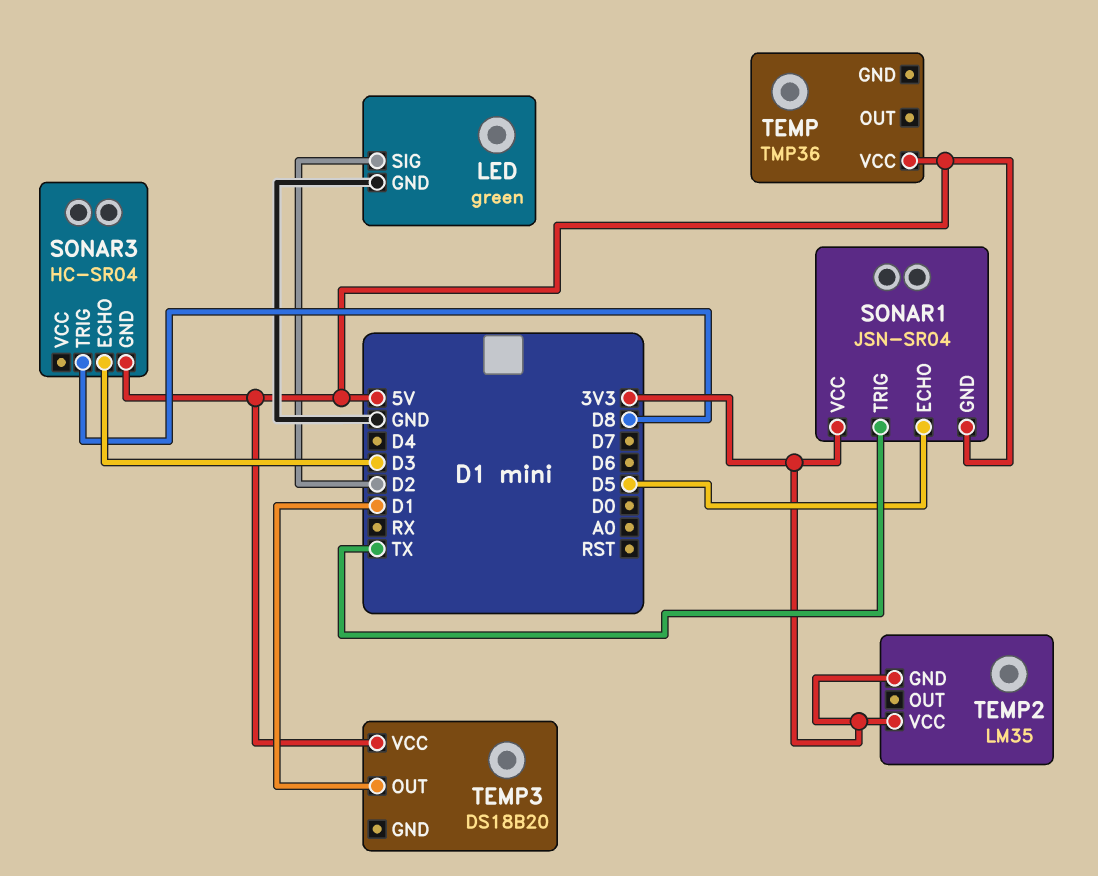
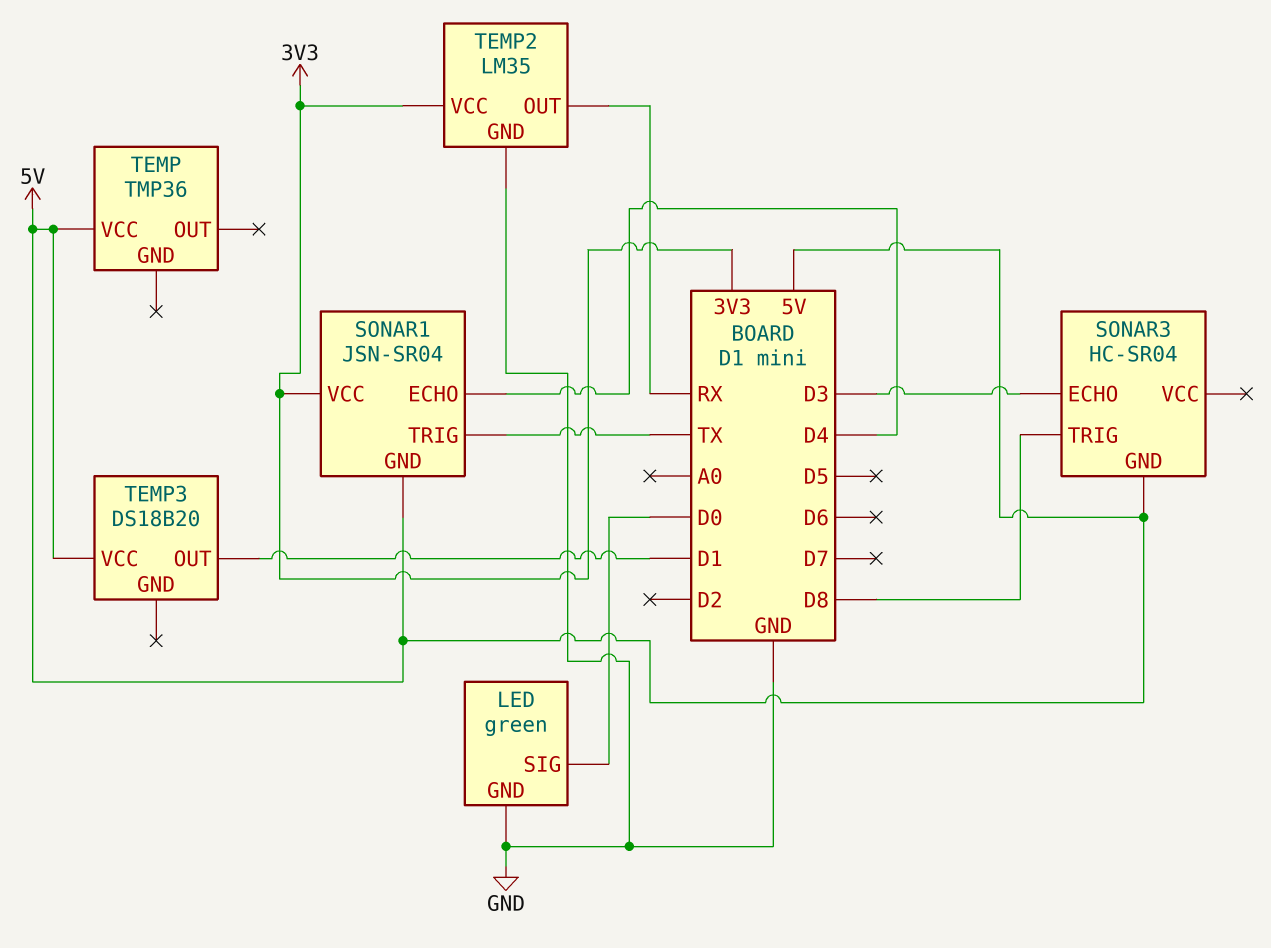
LED pin SIG: D2 -> D0
SONAR1 pin ECHO: D5 -> D4
TEMP2 pin GND: 3V3 -> GND
TEMP2 pin OUT: none -> RX

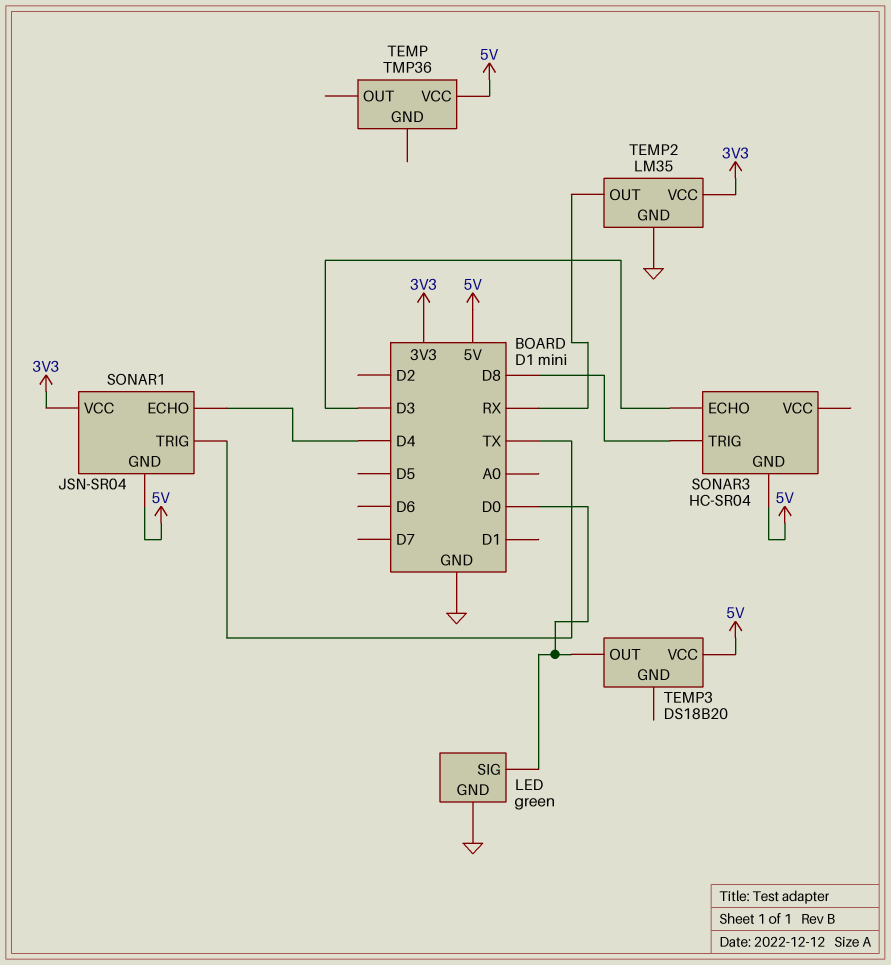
TEMP3 pin OUT: D1 -> D0

